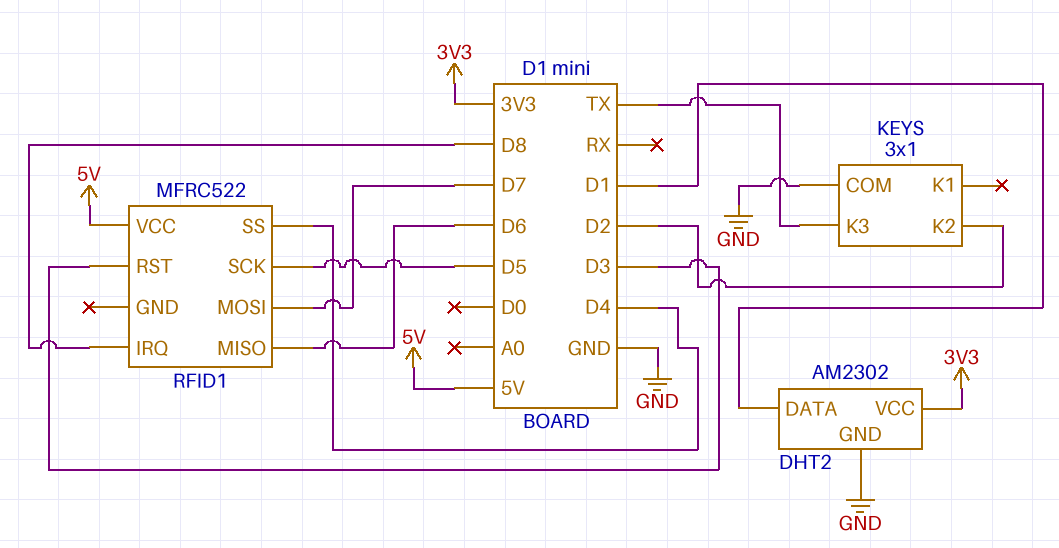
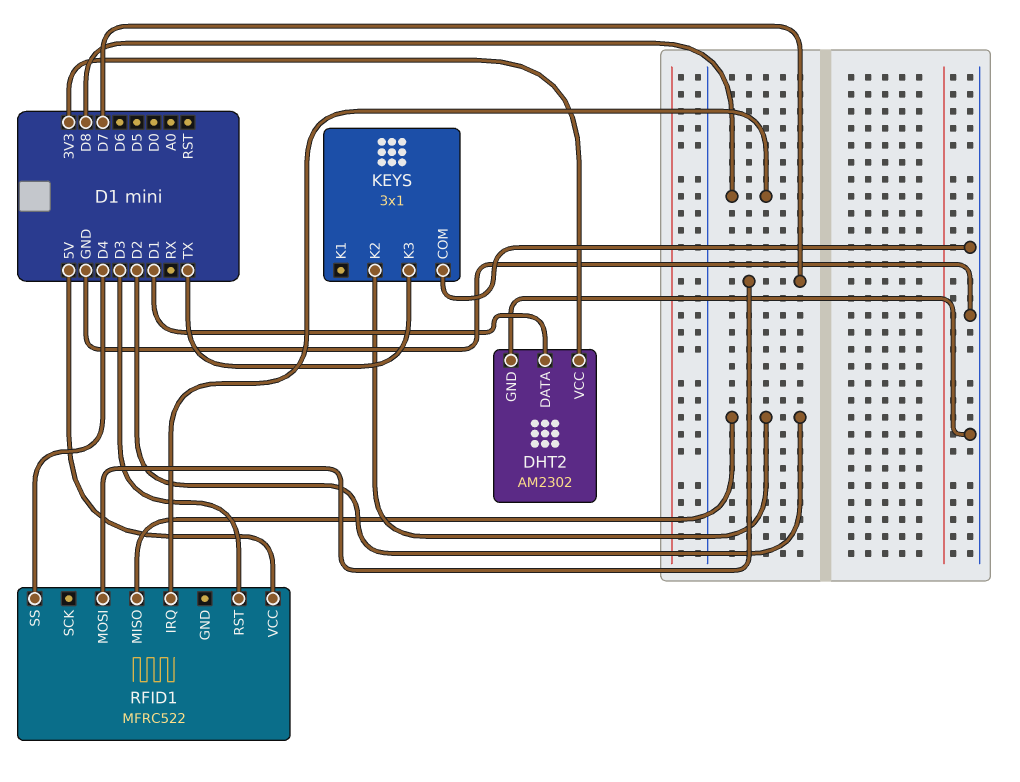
RFID1 pin MISO: D6 -> D2
RFID1 pin SCK: D5 -> none

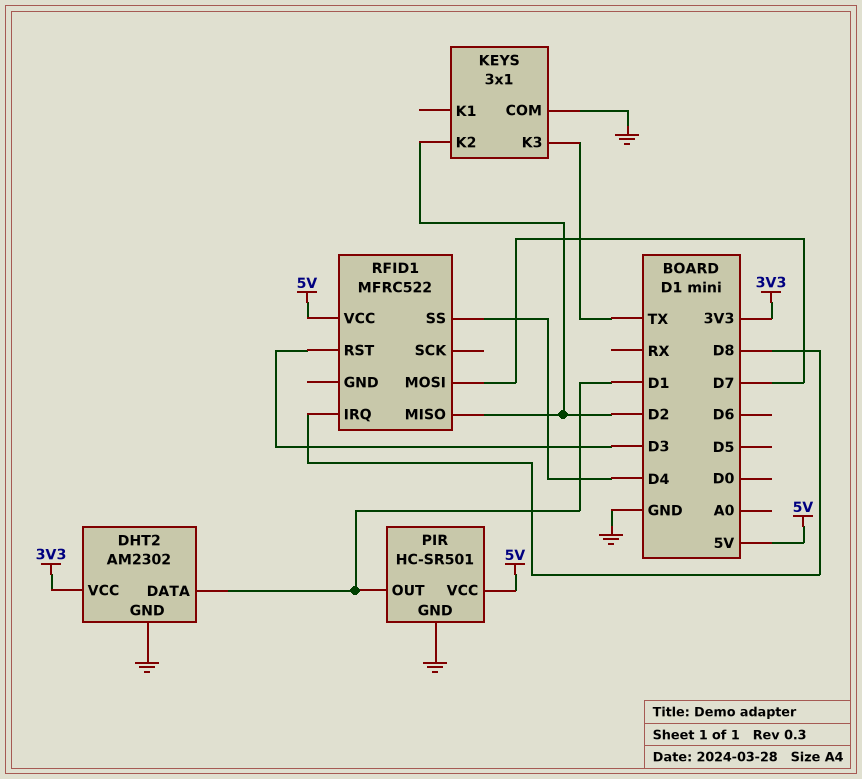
PIR: none -> HC-SR501
PIR pin GND: none -> GND
PIR pin OUT: none -> D1
PIR pin VCC: none -> 5V

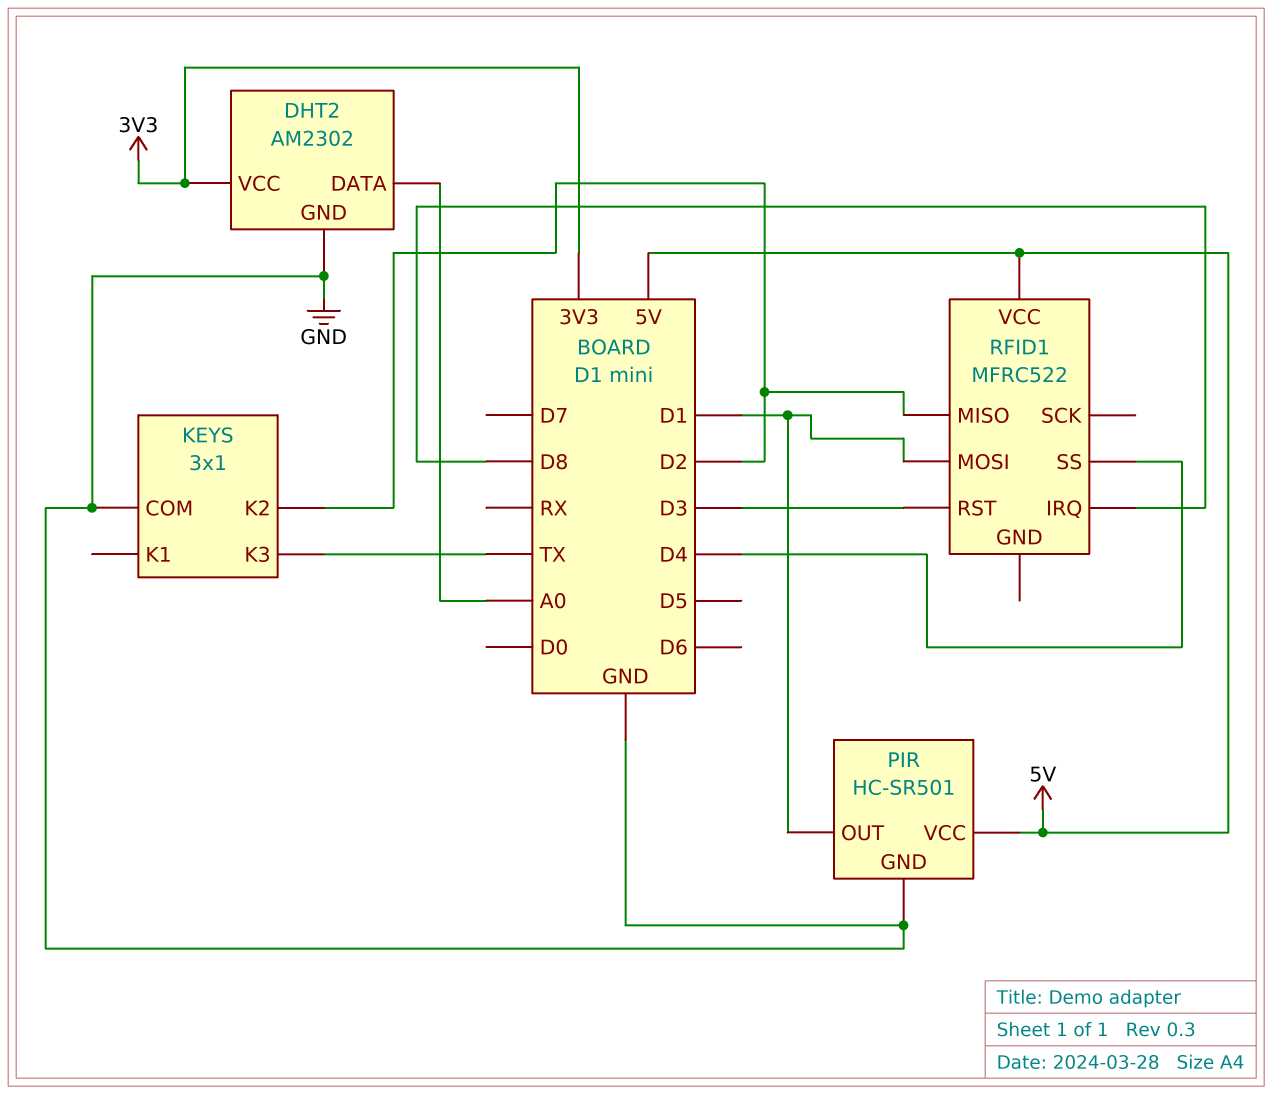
DHT2 pin DATA: D1 -> A0
RFID1 pin MOSI: D7 -> D1

